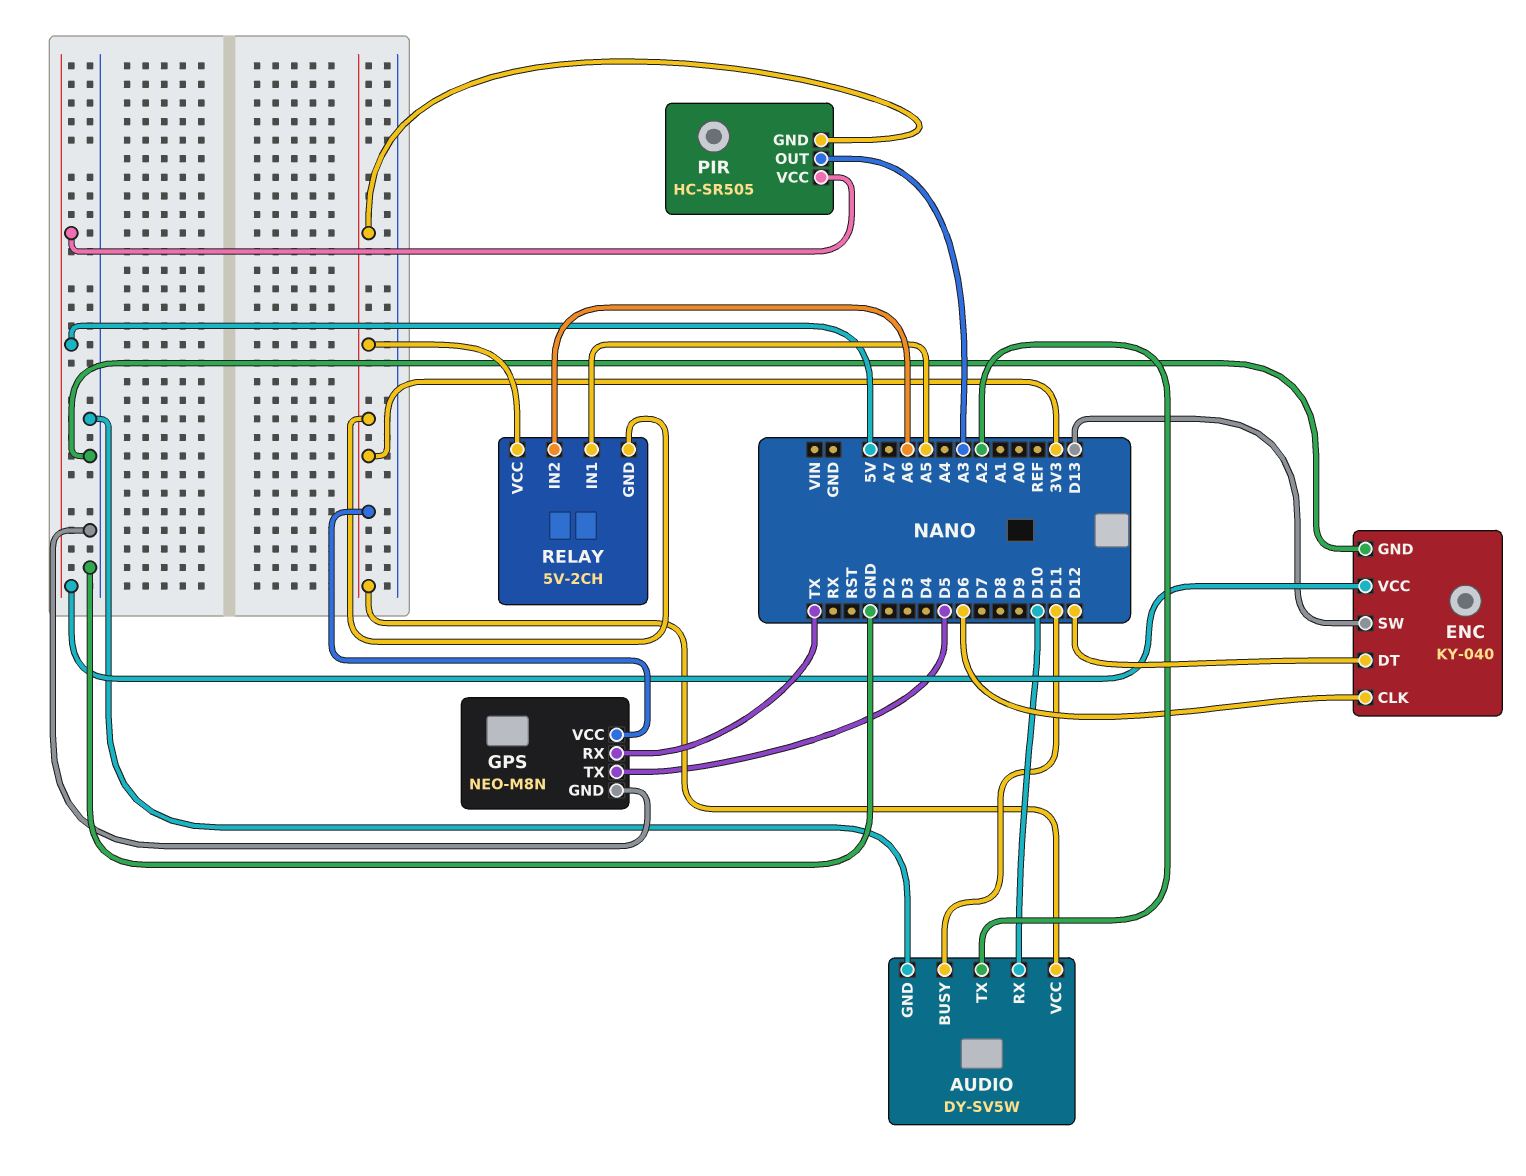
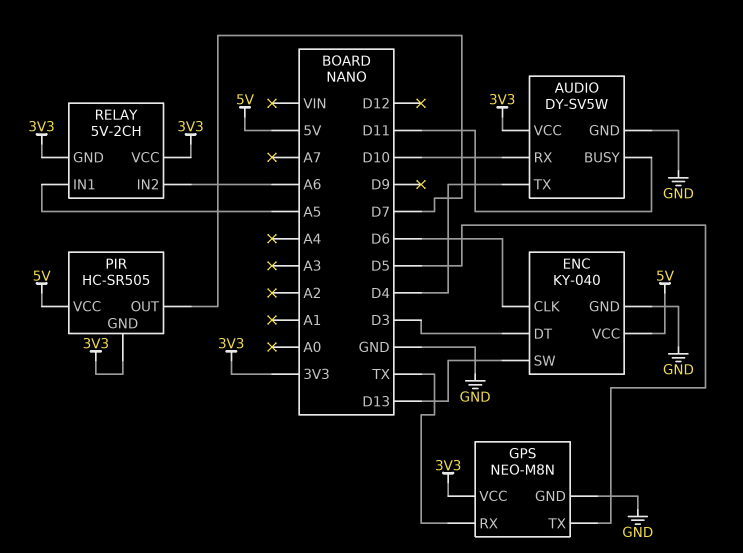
AUDIO pin TX: A2 -> D4
ENC pin DT: D12 -> D3
PIR pin OUT: A3 -> D7

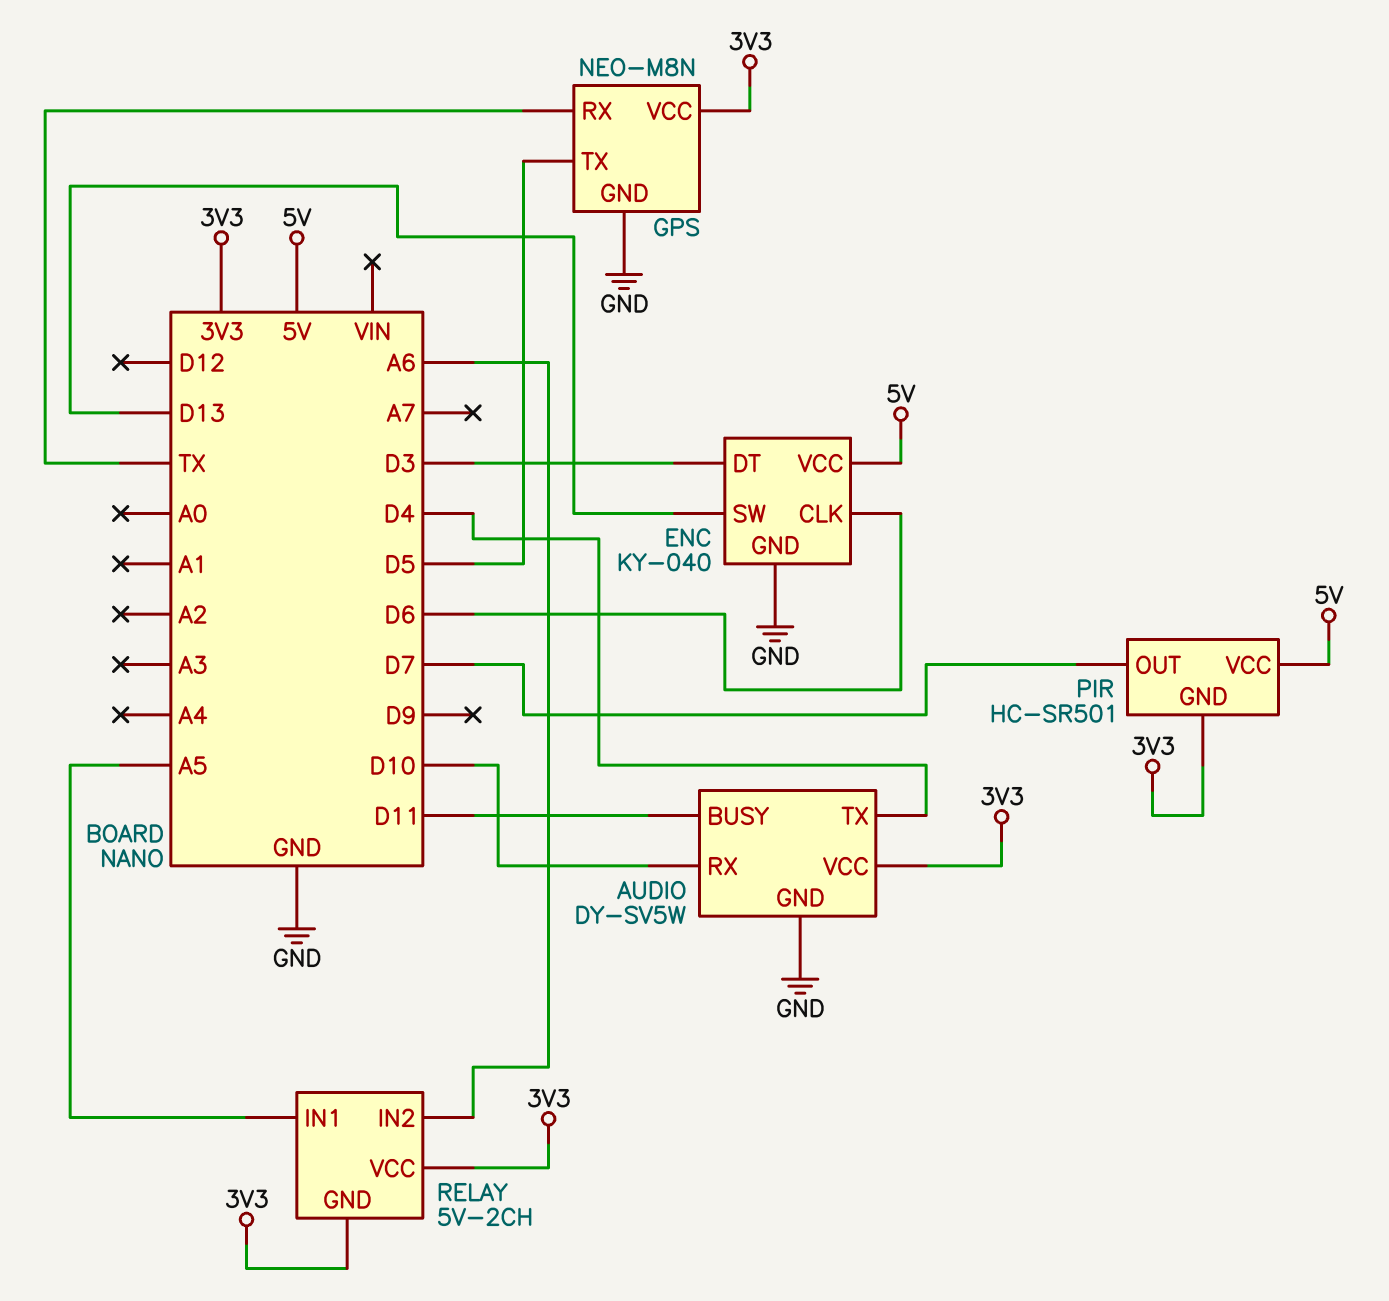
PIR: HC-SR505 -> HC-SR501

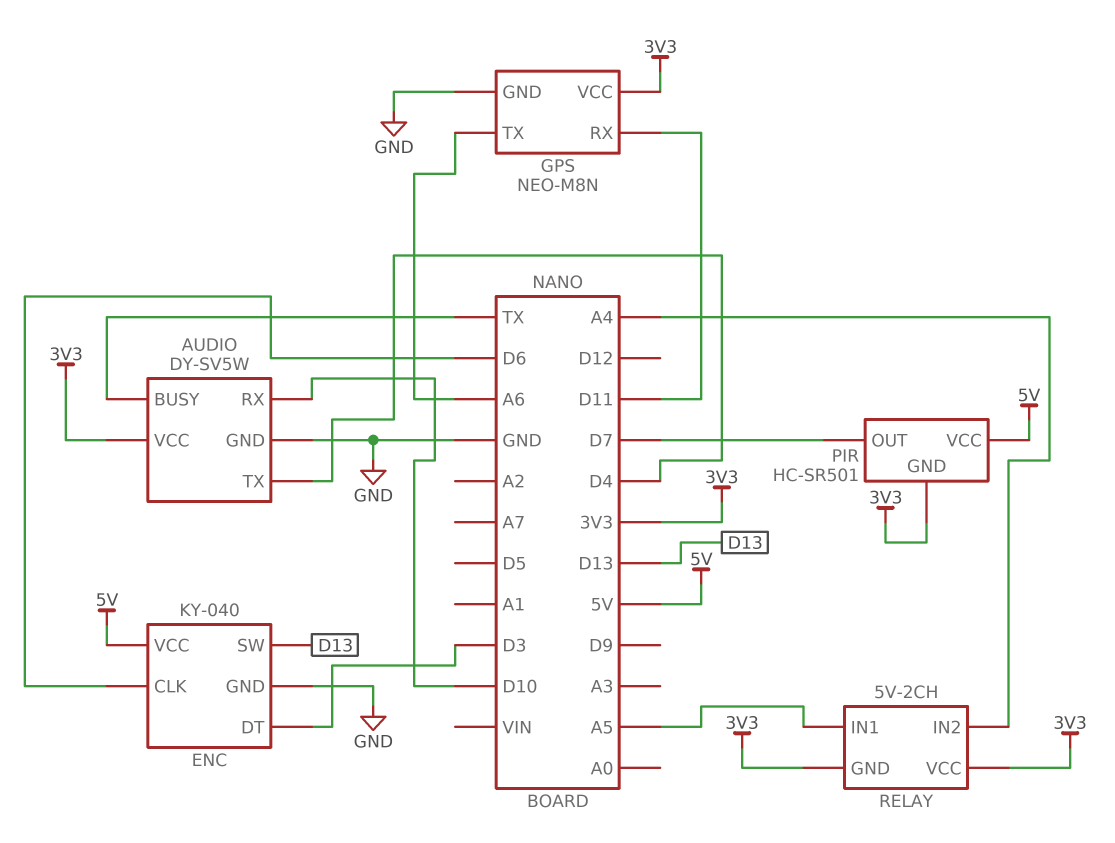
AUDIO pin BUSY: D11 -> TX
GPS pin RX: TX -> D11
GPS pin TX: D5 -> A6
RELAY pin IN2: A6 -> A4

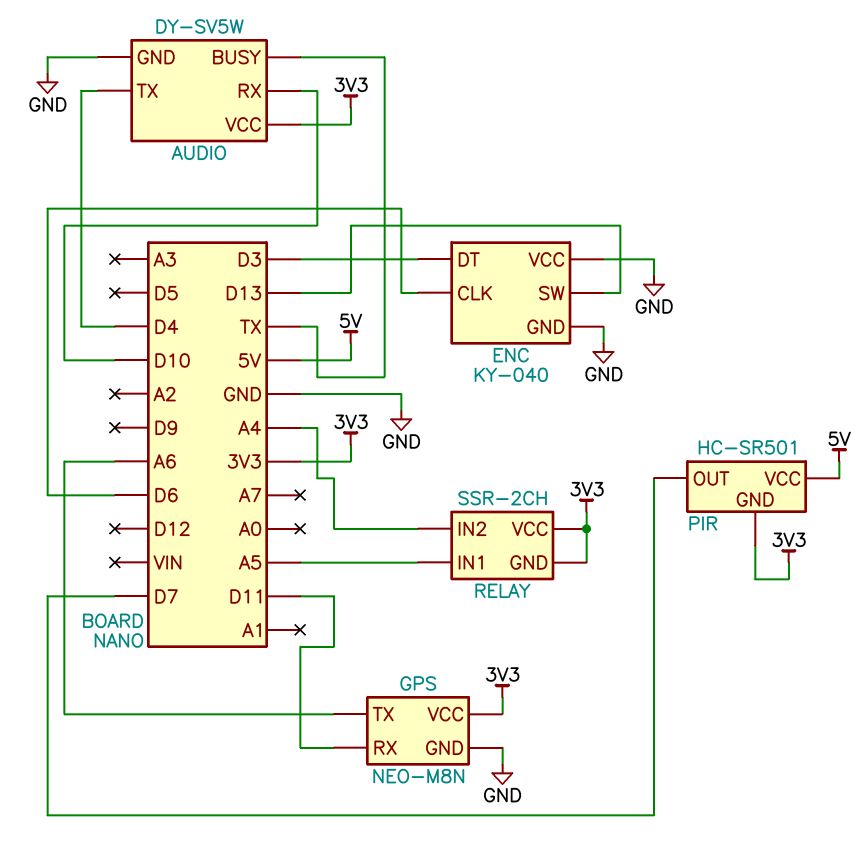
ENC pin VCC: 5V -> GND
RELAY: 5V-2CH -> SSR-2CH

